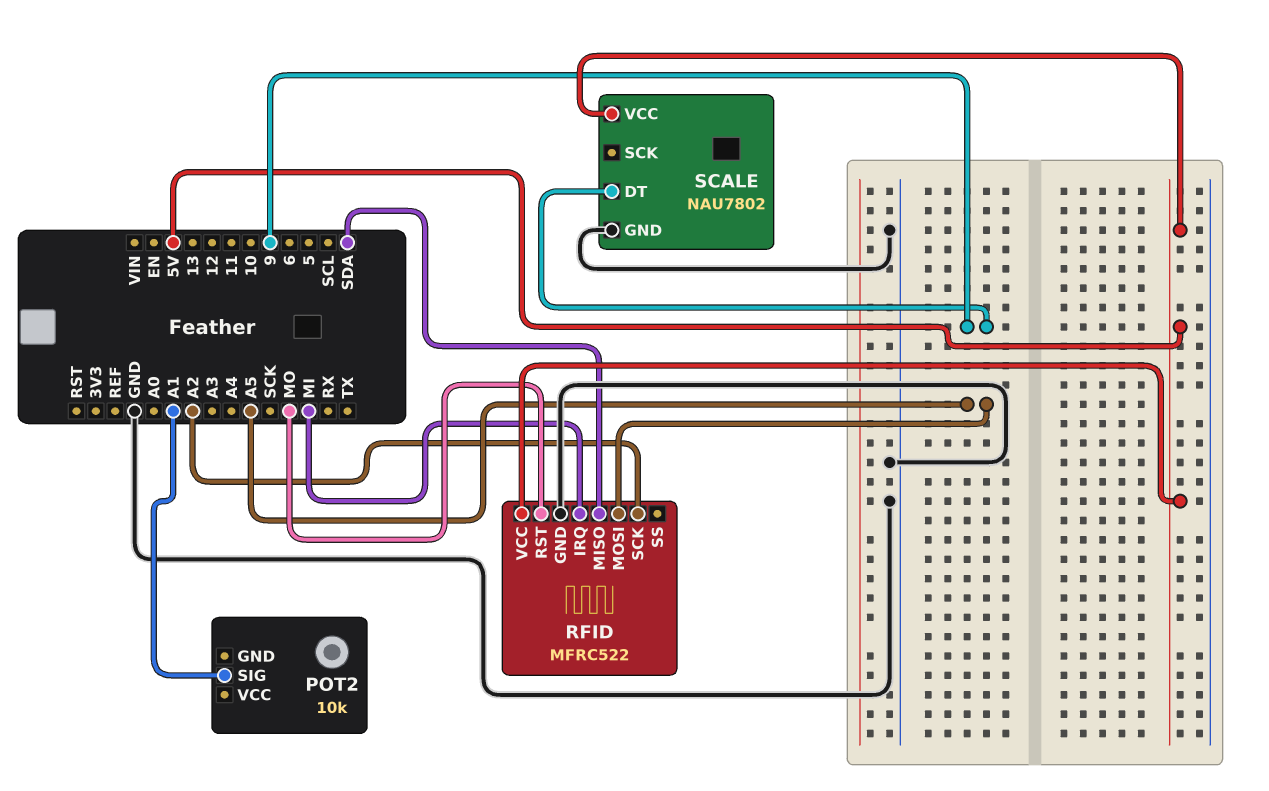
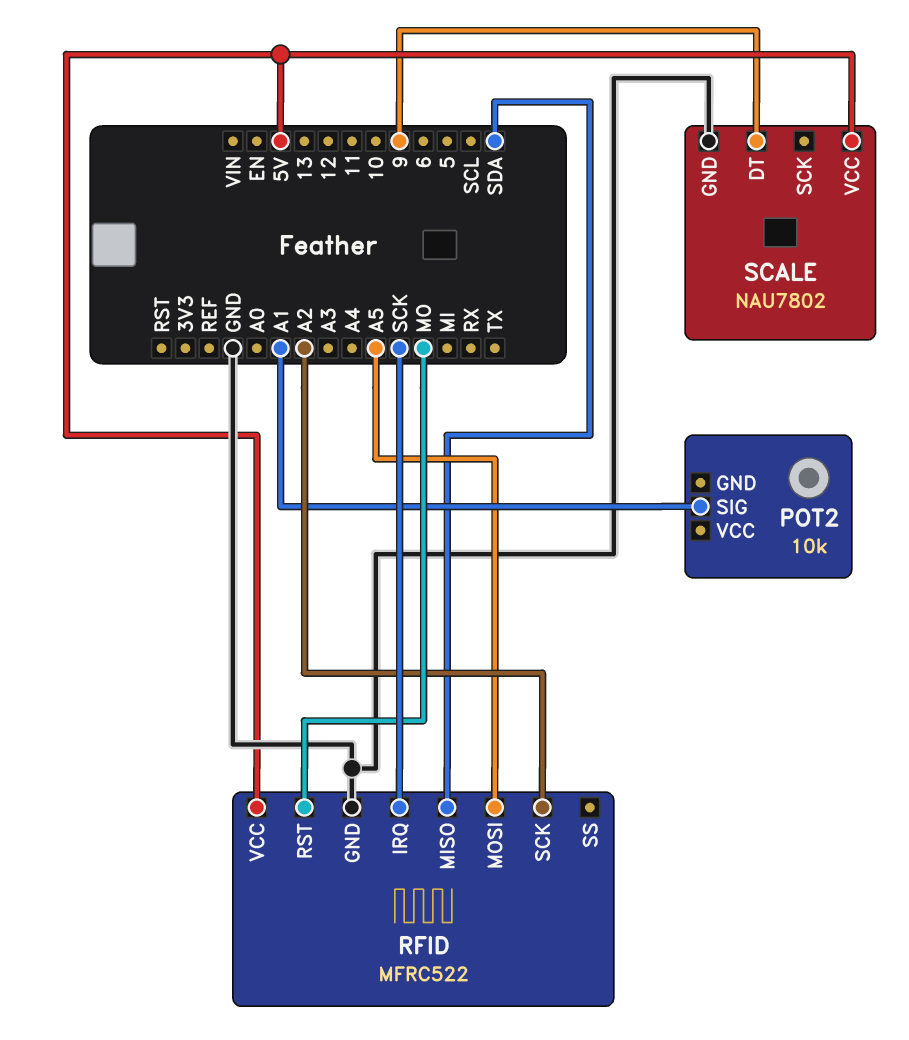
RFID pin IRQ: MI -> SCK

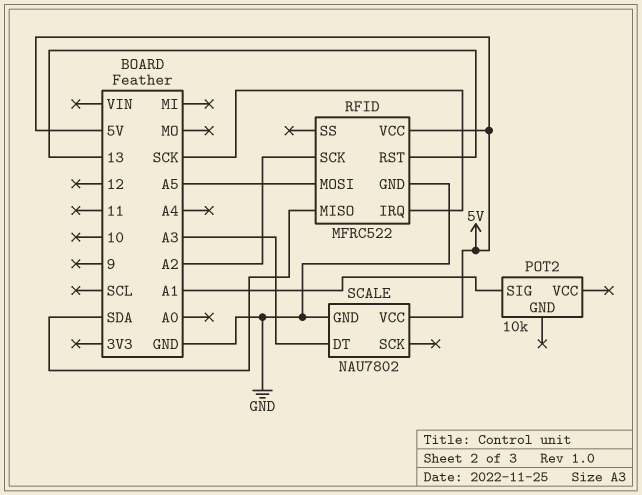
RFID pin RST: MO -> 13
SCALE pin DT: 9 -> A3

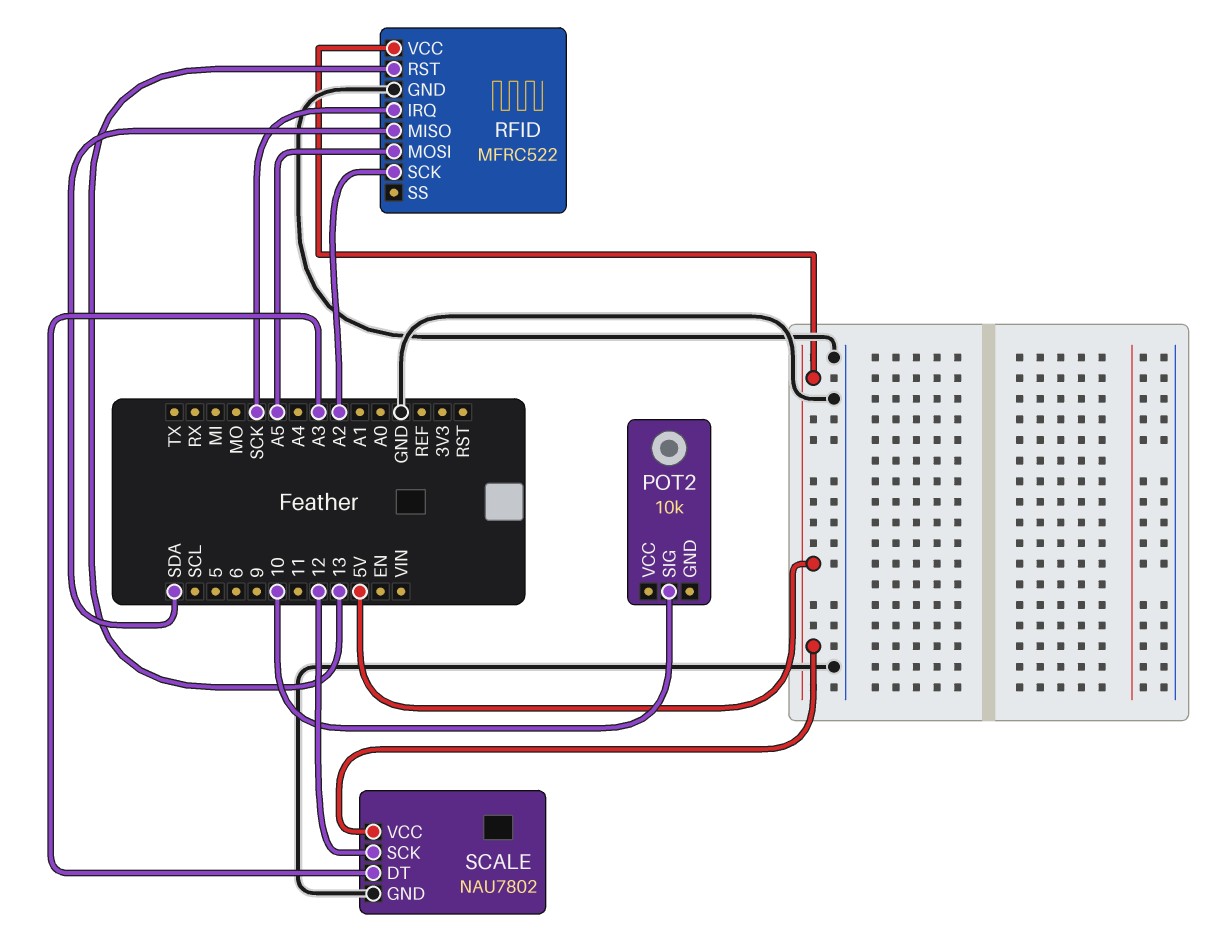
POT2 pin SIG: A1 -> 10
SCALE pin SCK: none -> 12

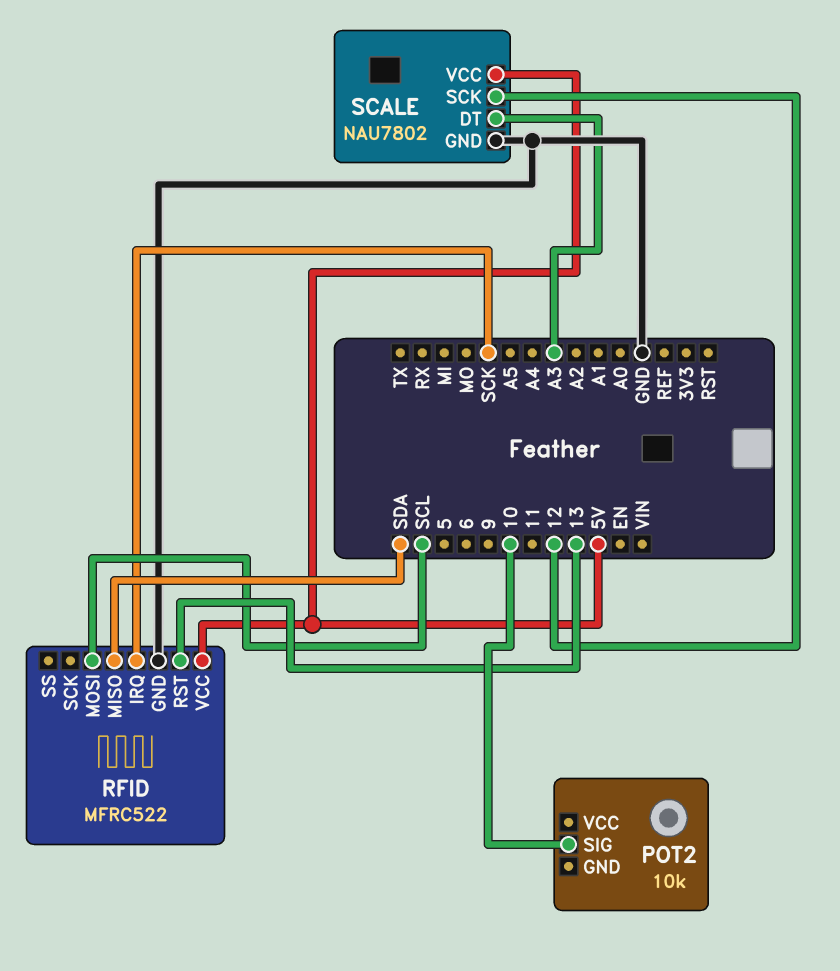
RFID pin MOSI: A5 -> SCL
RFID pin SCK: A2 -> none

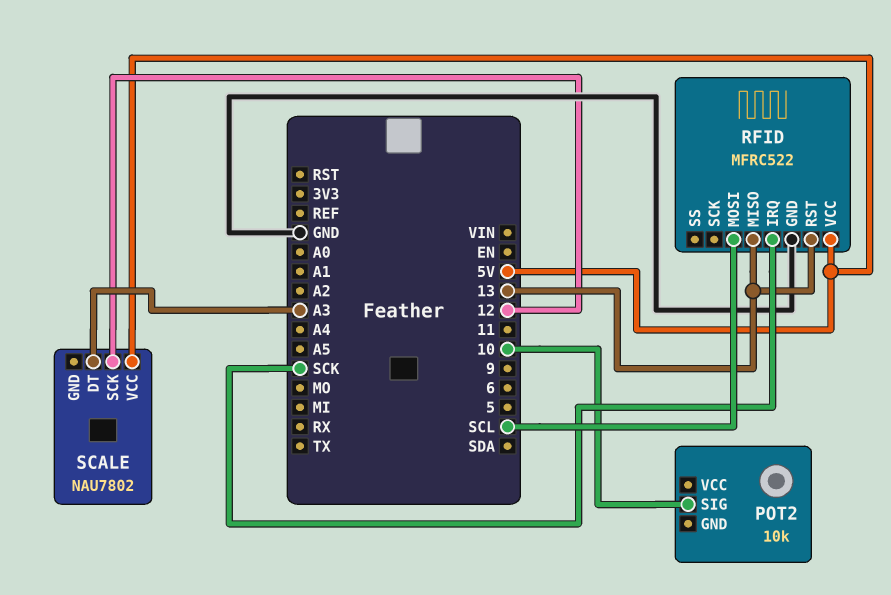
RFID pin MISO: SDA -> 13
SCALE pin GND: GND -> none

